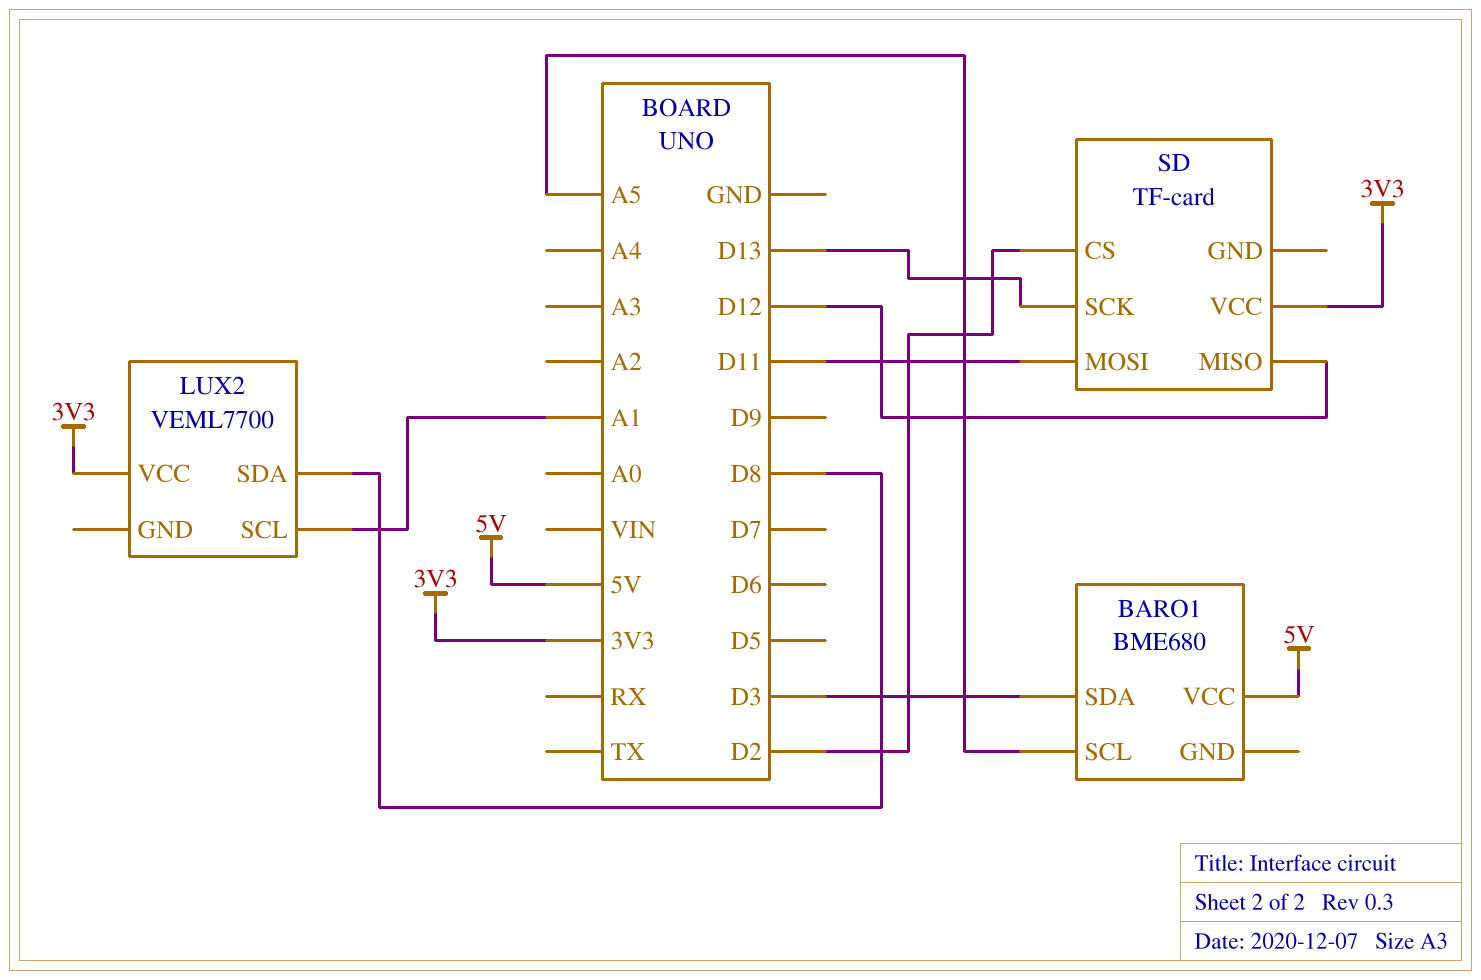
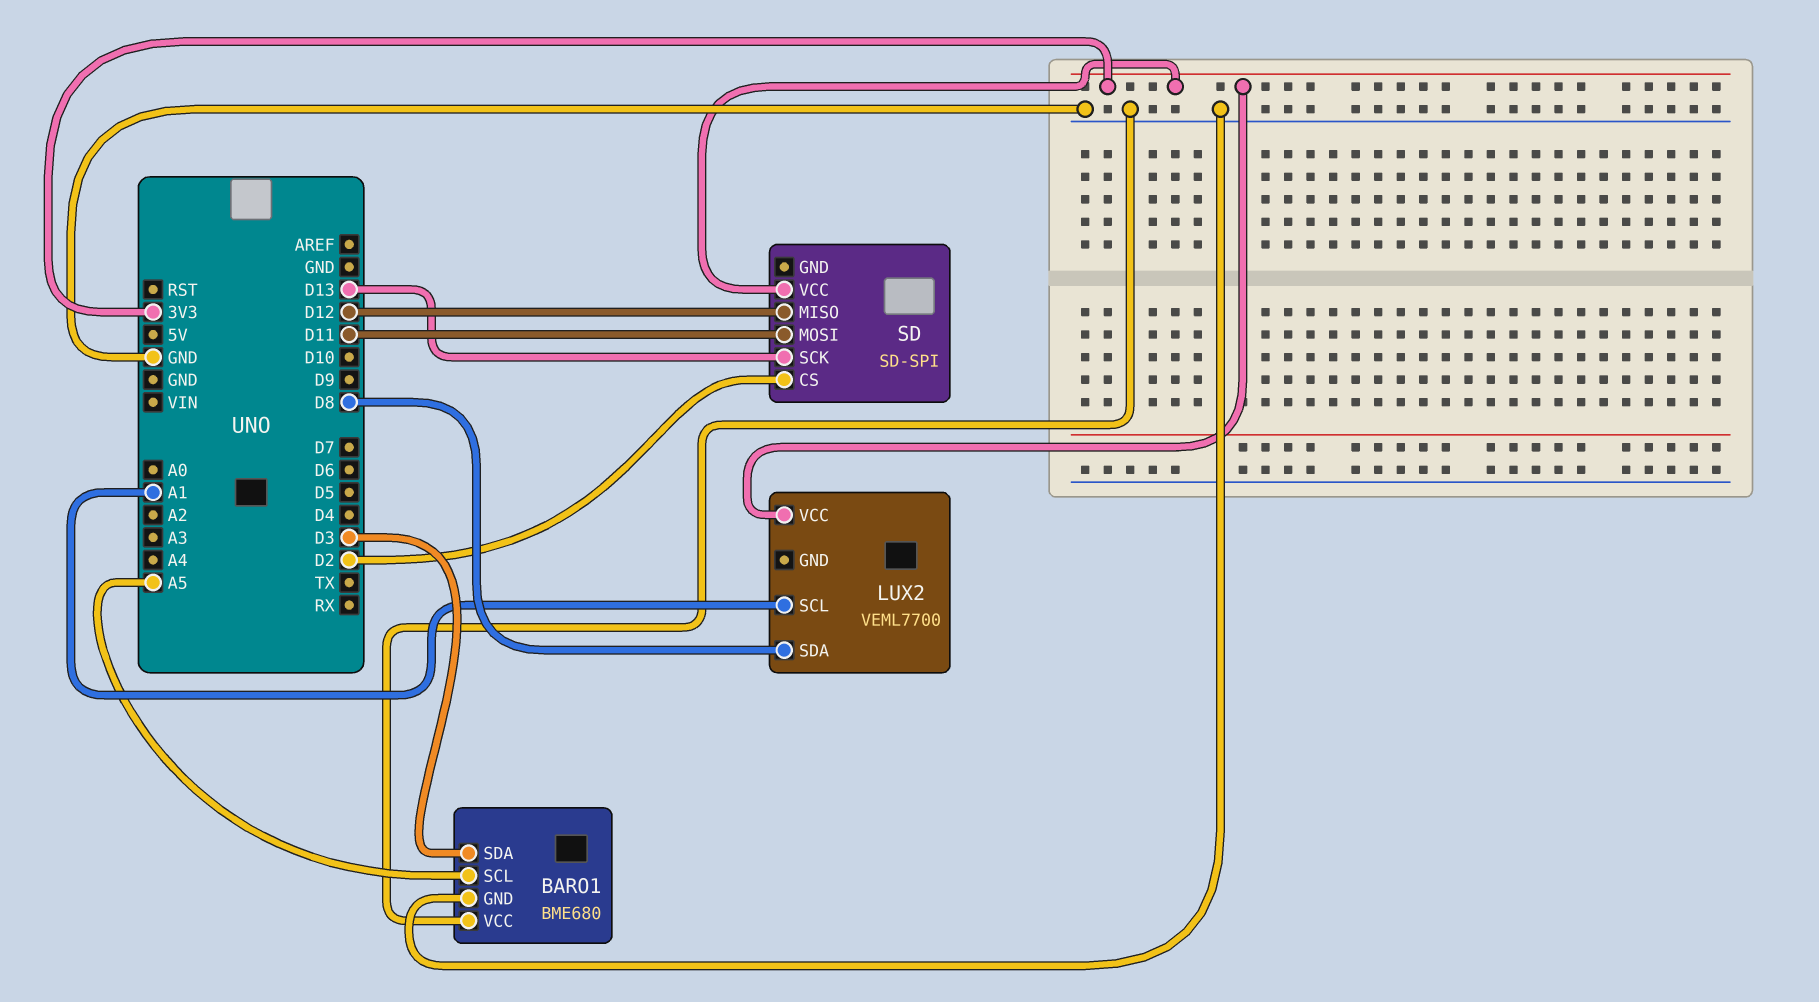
BARO1 pin GND: none -> GND
BARO1 pin VCC: 5V -> GND
SD: TF-card -> SD-SPI

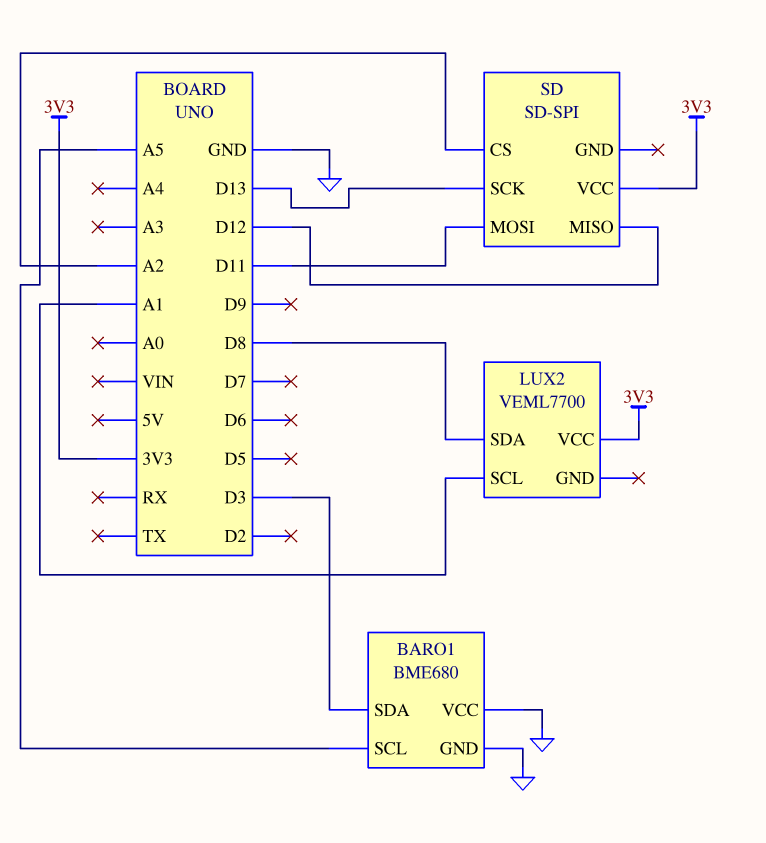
SD pin CS: D2 -> A2

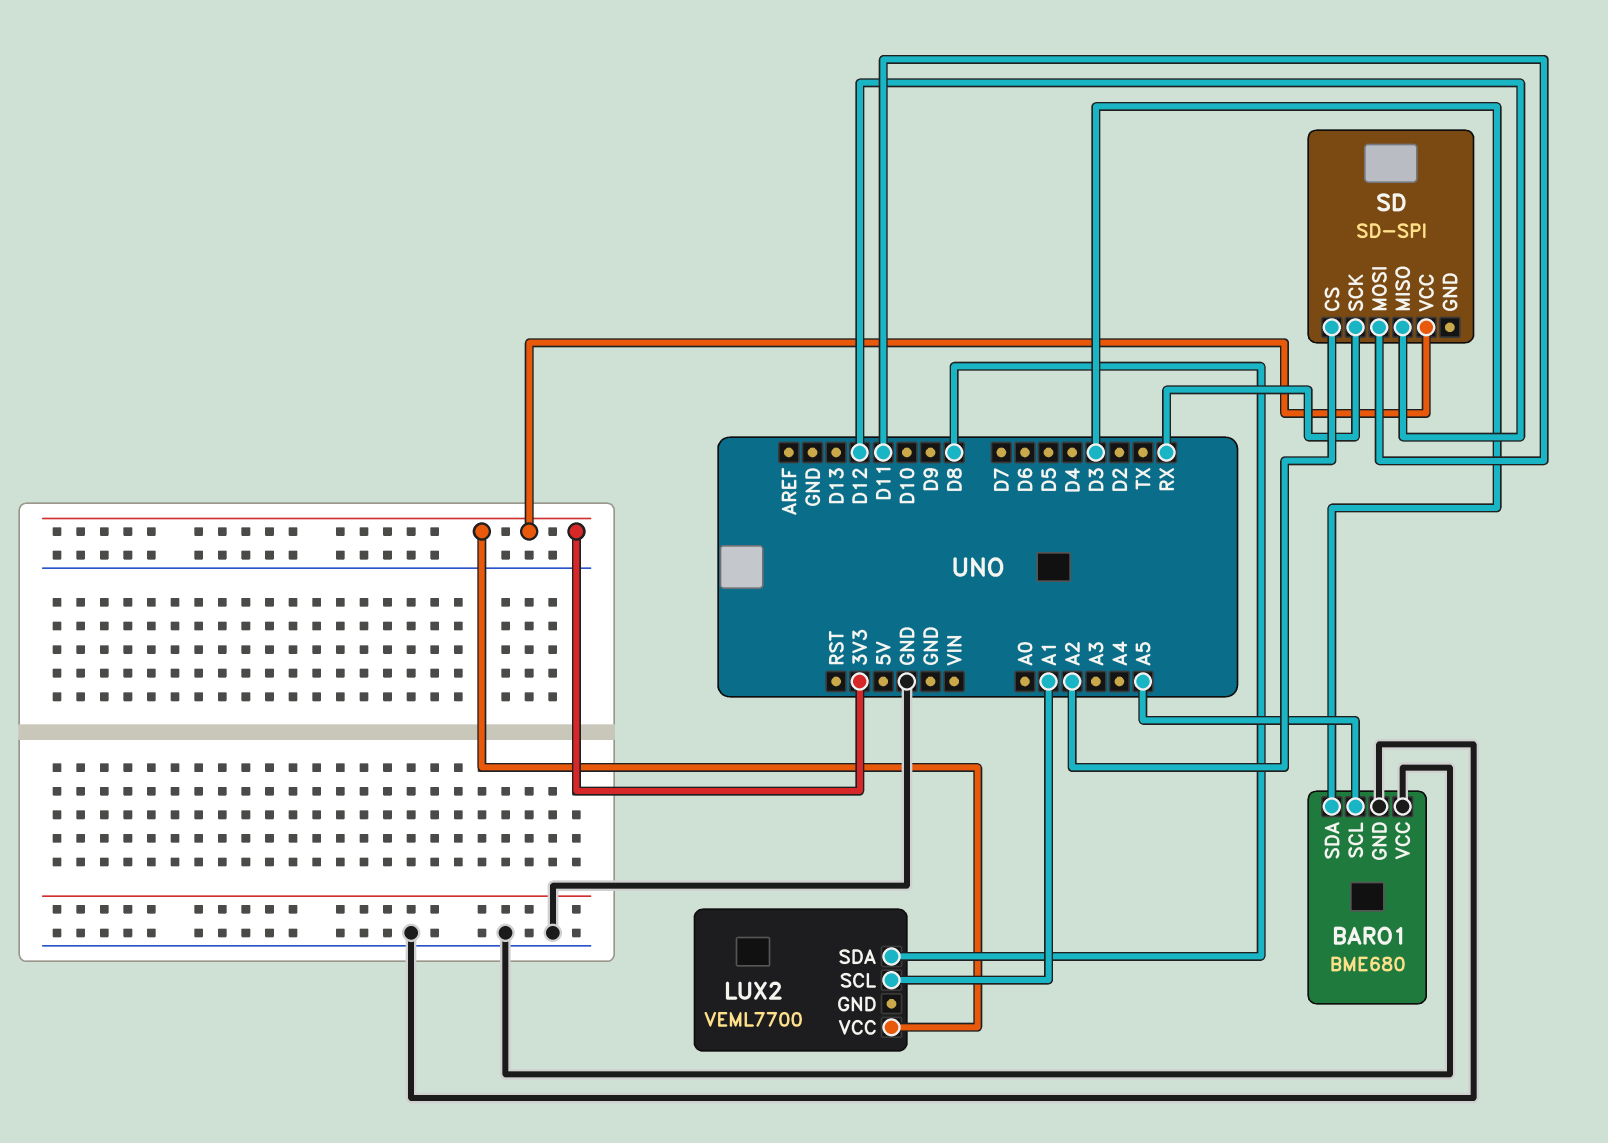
SD pin SCK: D13 -> RX

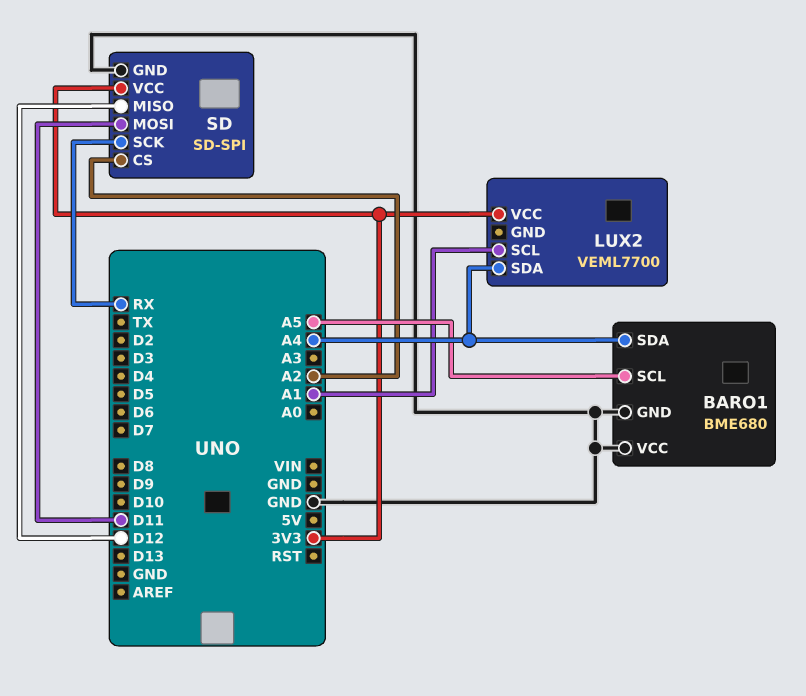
BARO1 pin SDA: D3 -> A4
LUX2 pin SDA: D8 -> A4
SD pin GND: none -> GND

